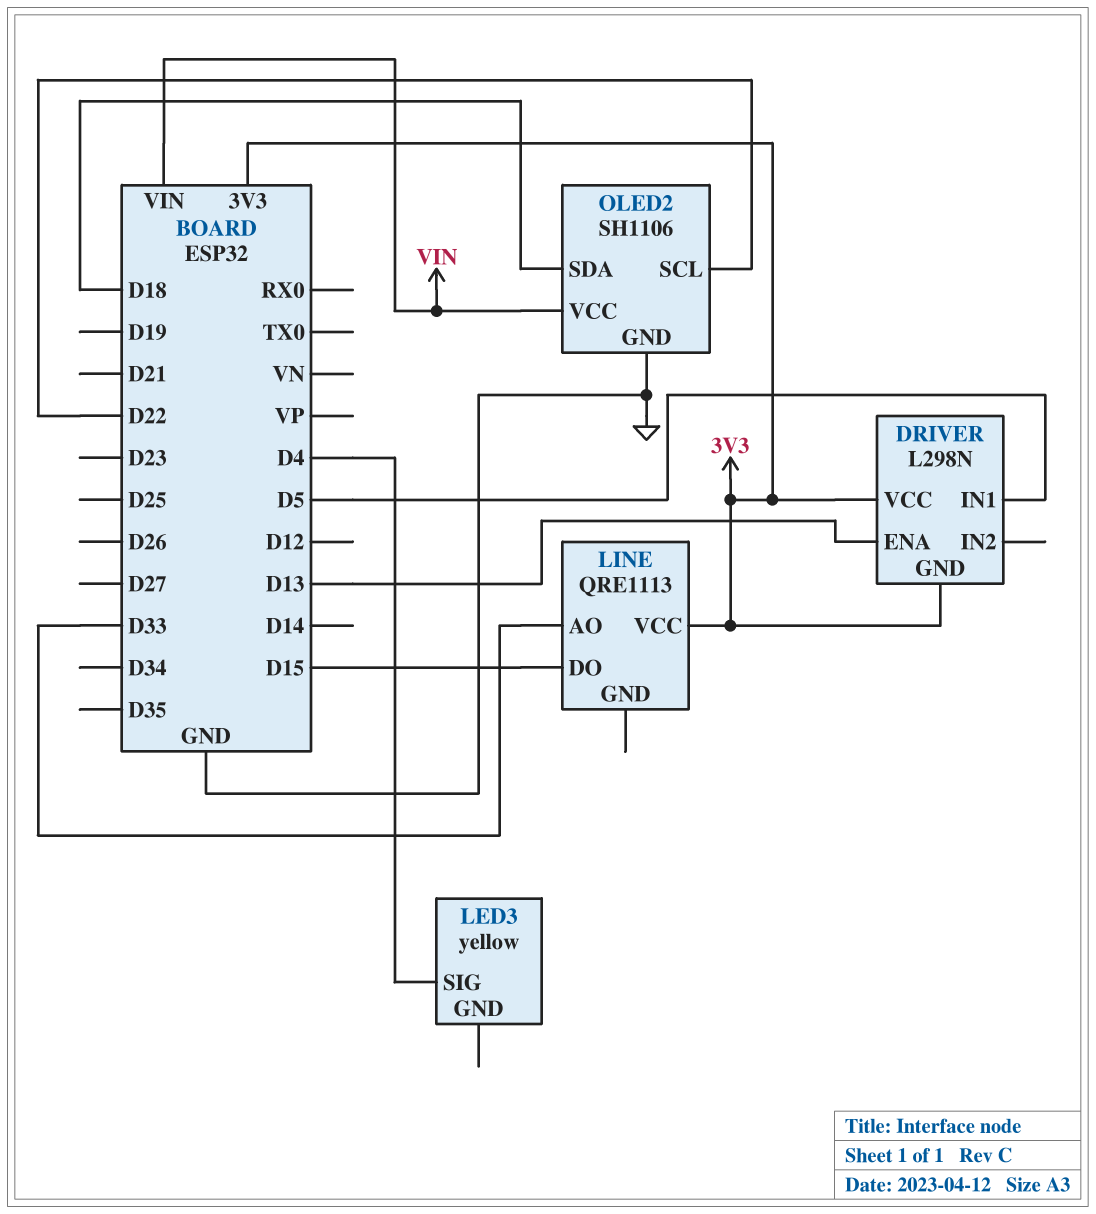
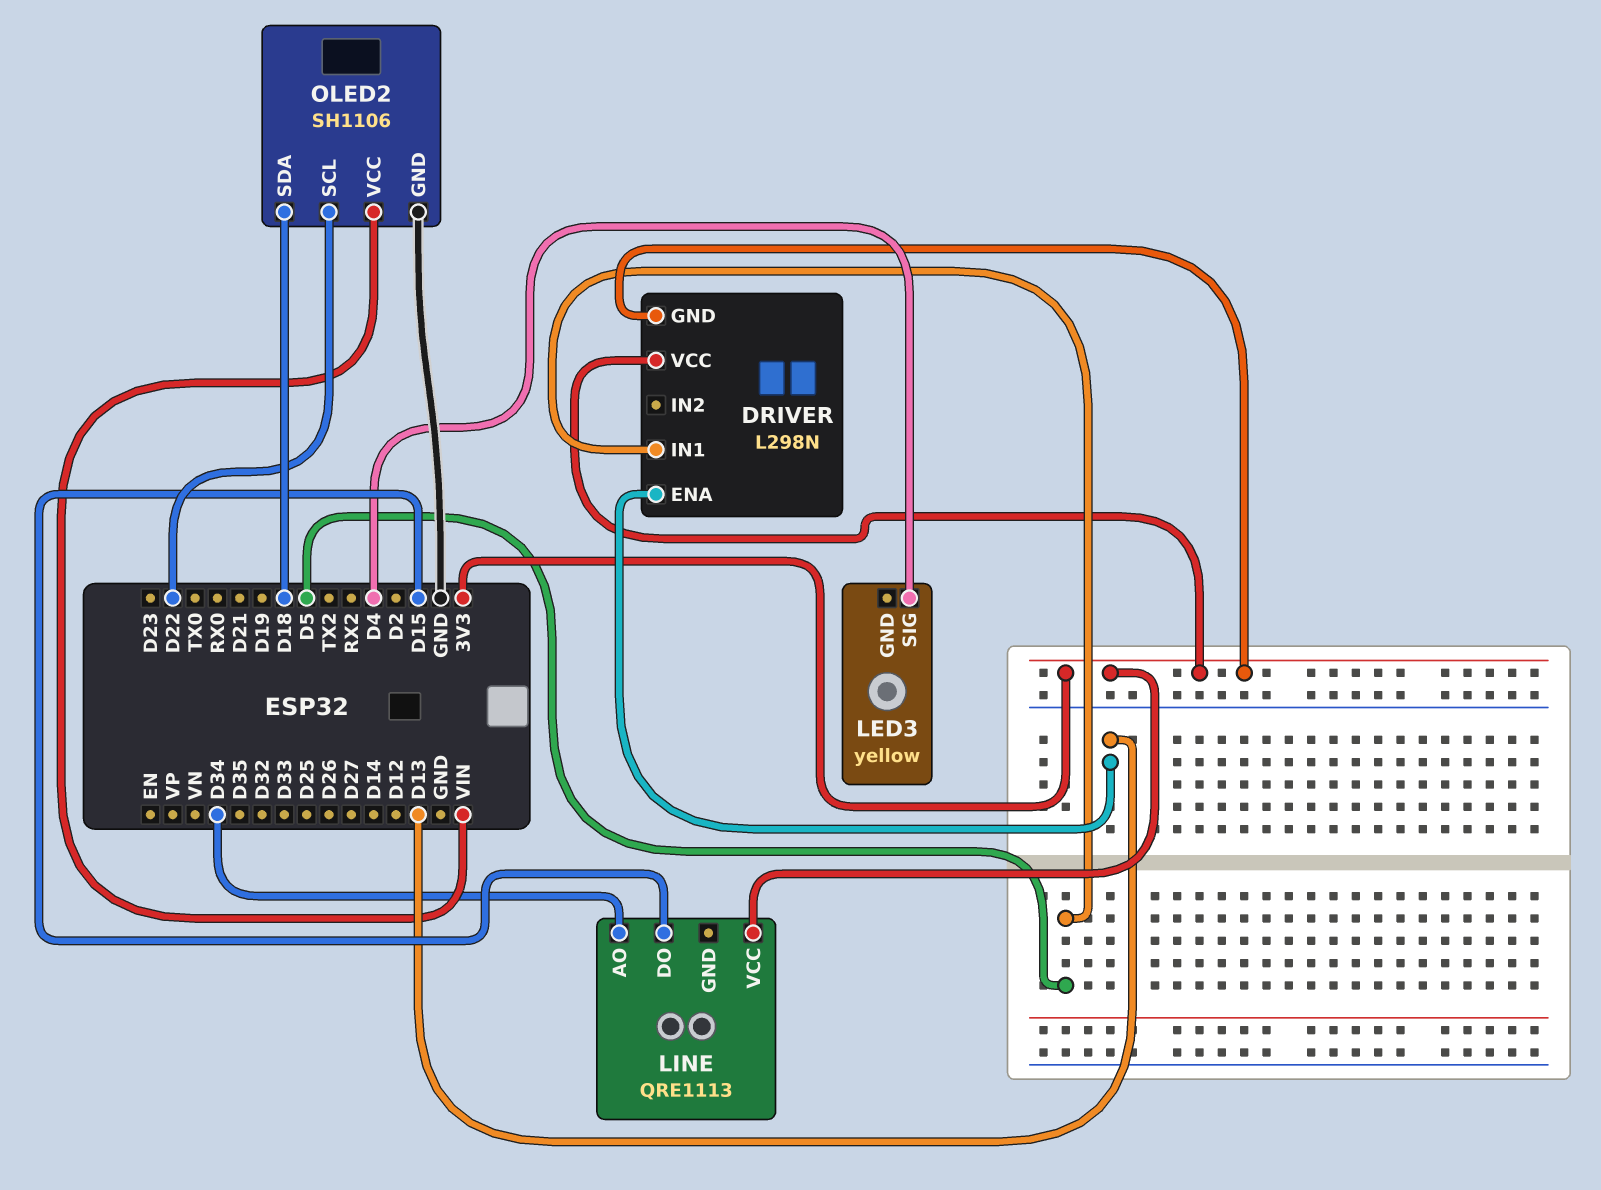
LINE pin AO: D33 -> D34

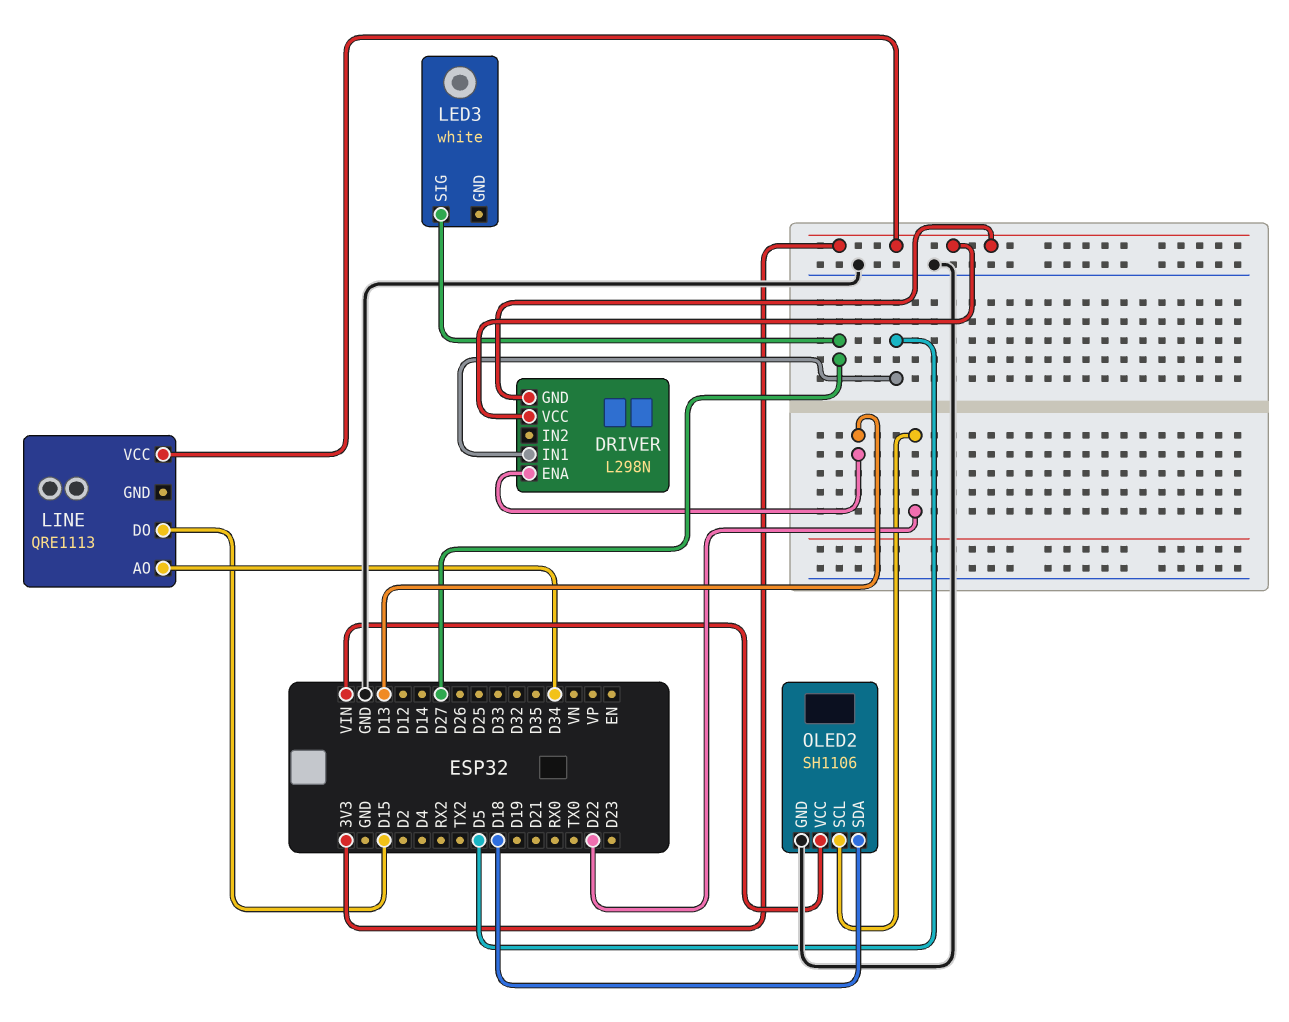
LED3: yellow -> white
LED3 pin SIG: D4 -> D27

